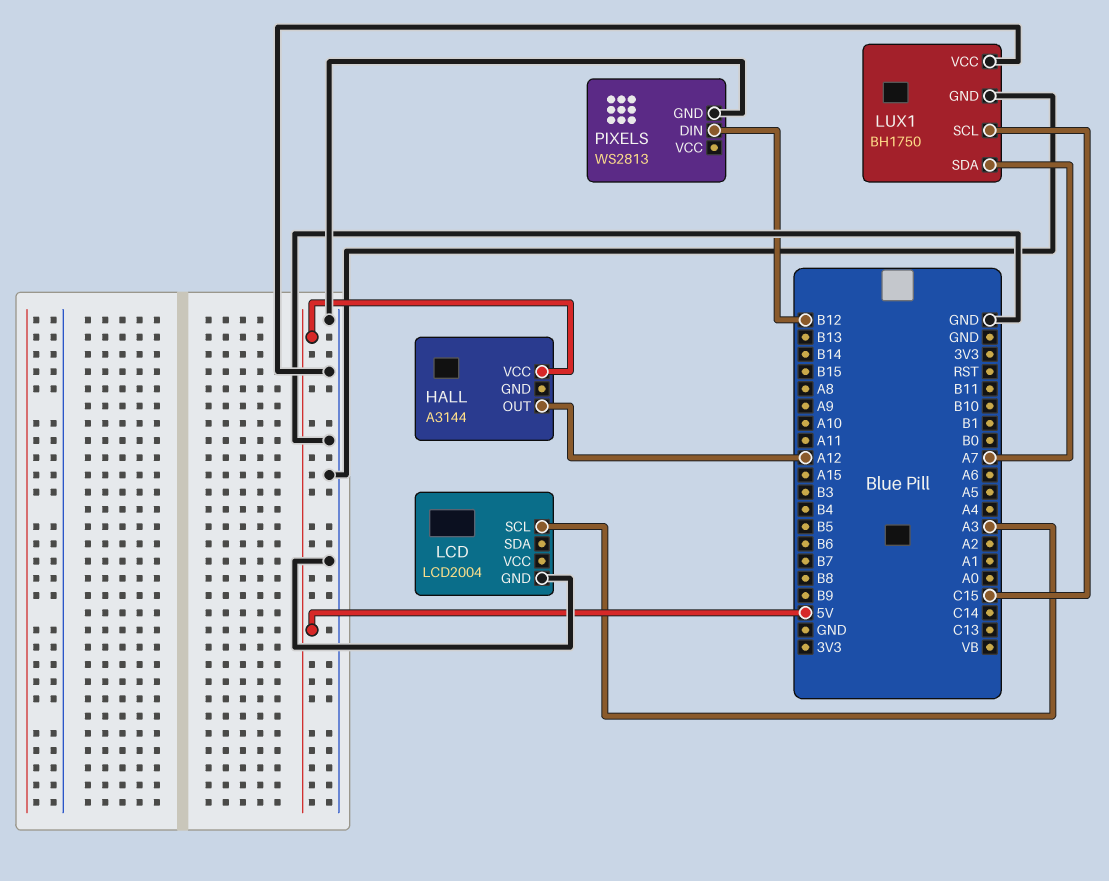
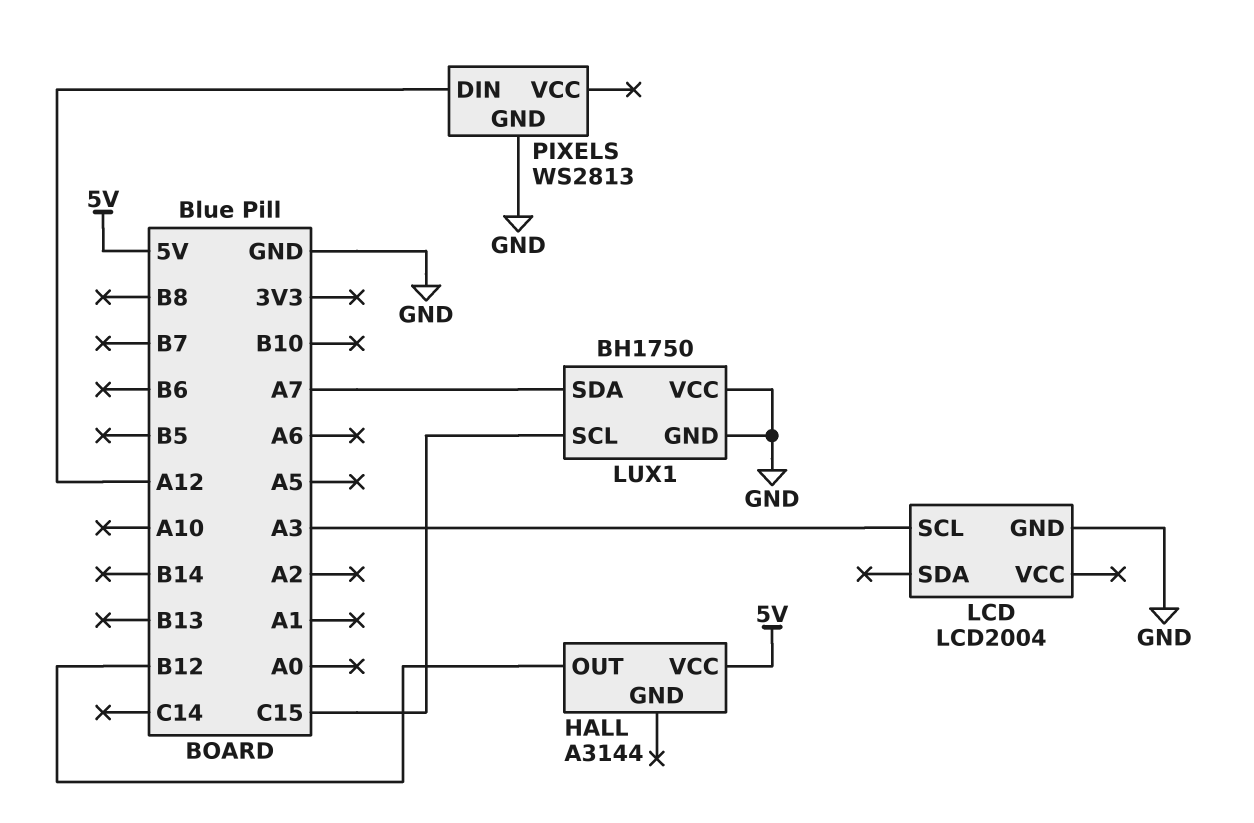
HALL pin OUT: A12 -> B12
PIXELS pin DIN: B12 -> A12

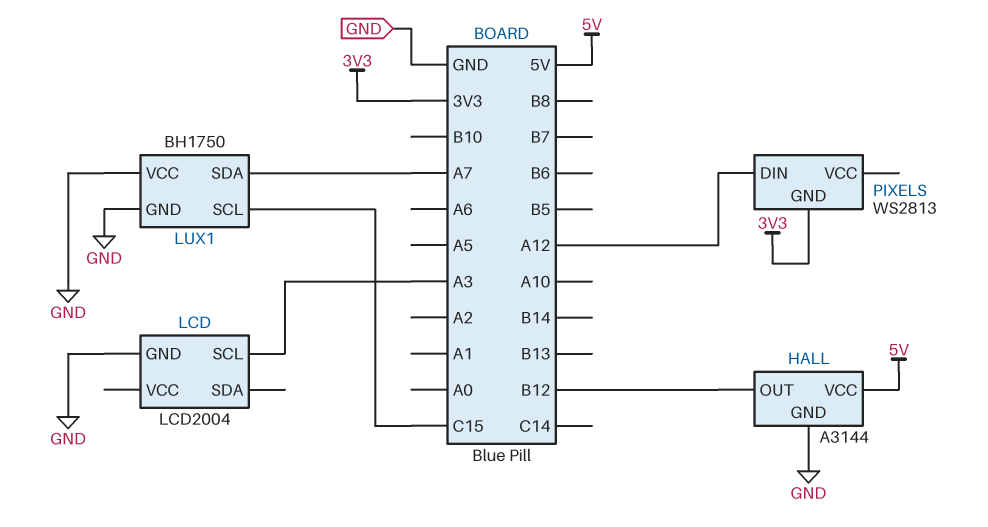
HALL pin GND: none -> GND
PIXELS pin GND: GND -> 3V3

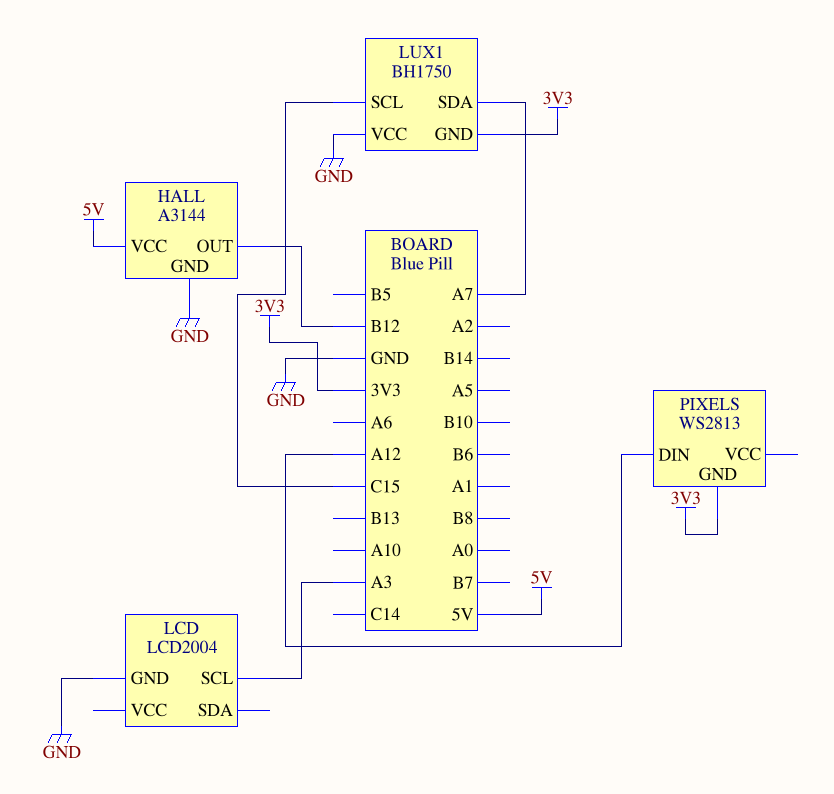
LUX1 pin GND: GND -> 3V3

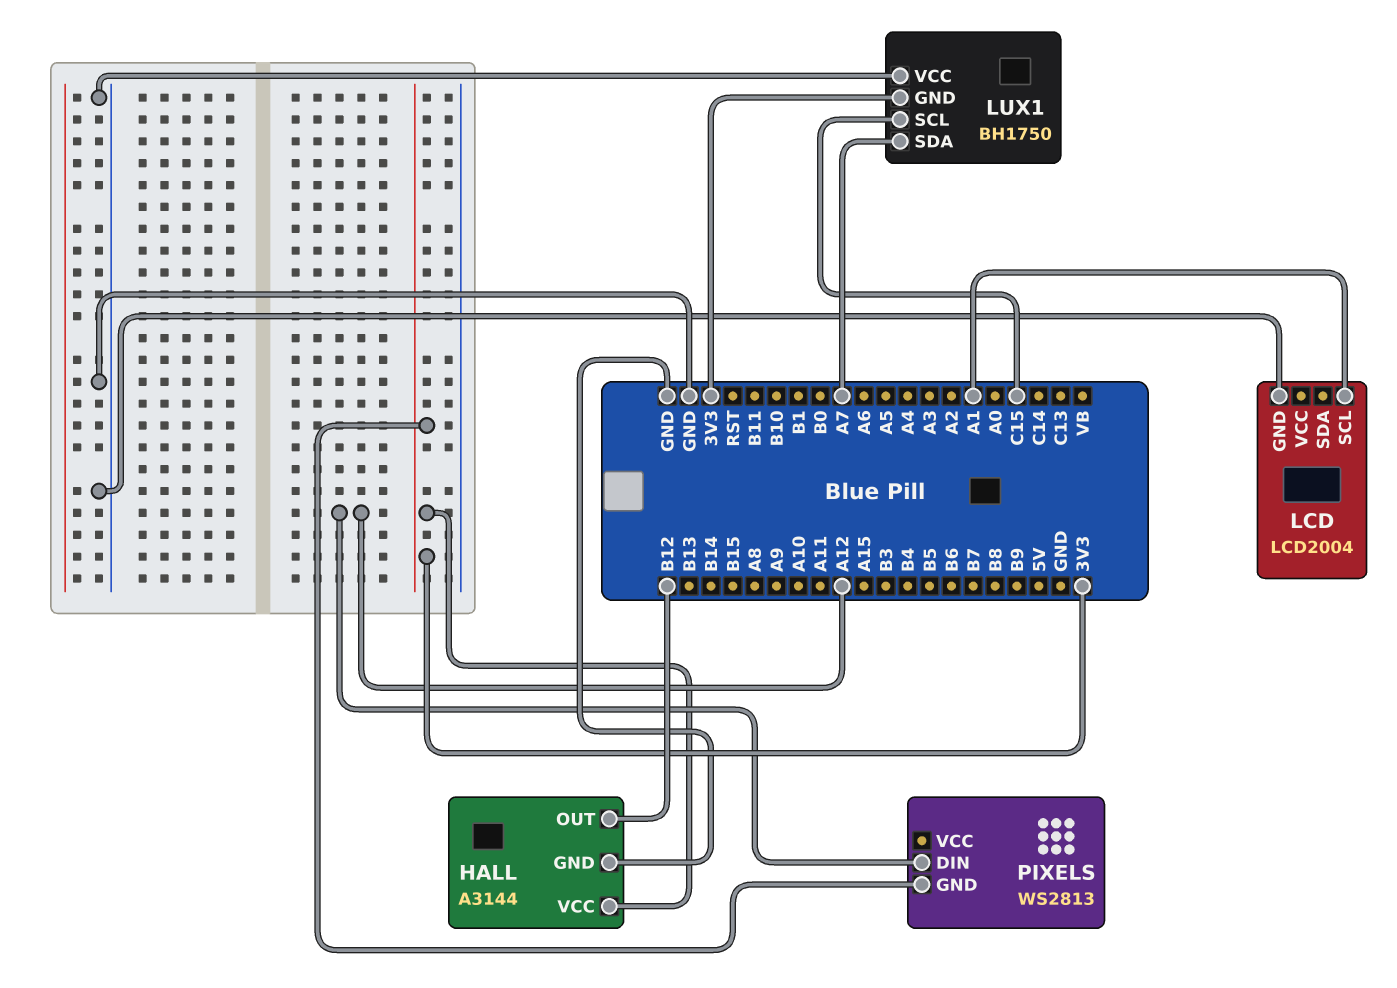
HALL pin VCC: 5V -> 3V3
LCD pin SCL: A3 -> A1

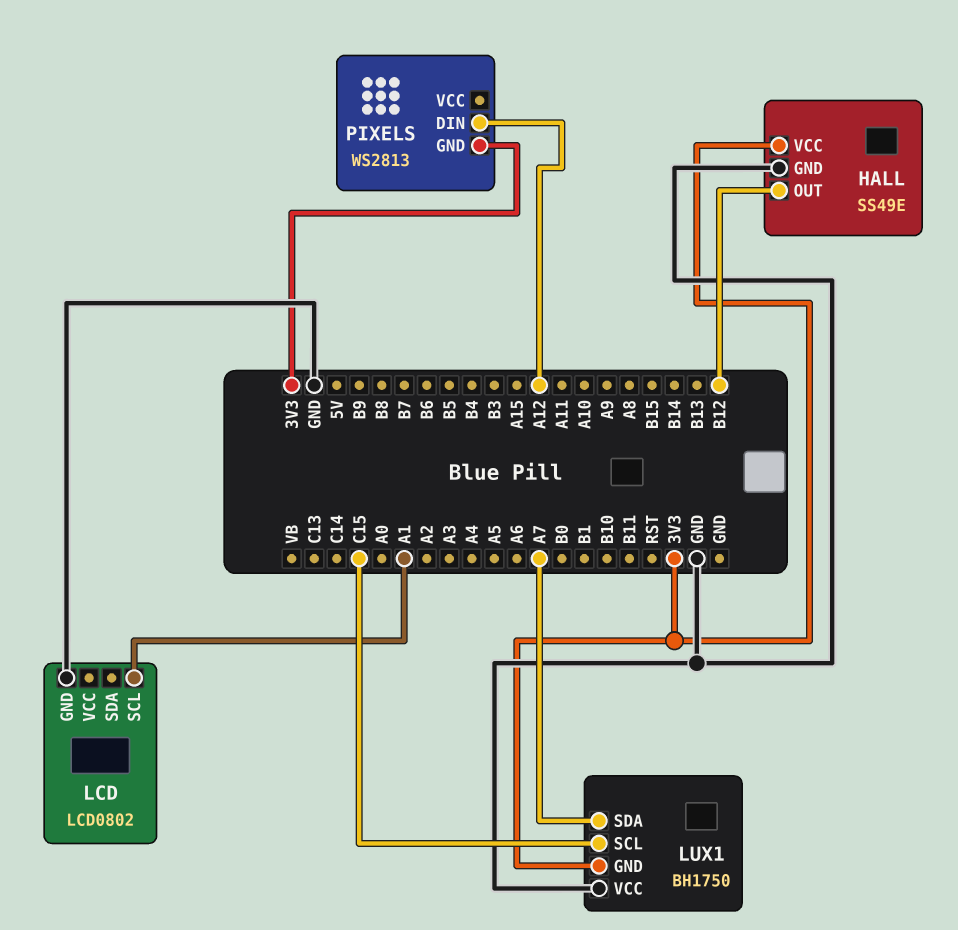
HALL: A3144 -> SS49E
LCD: LCD2004 -> LCD0802

